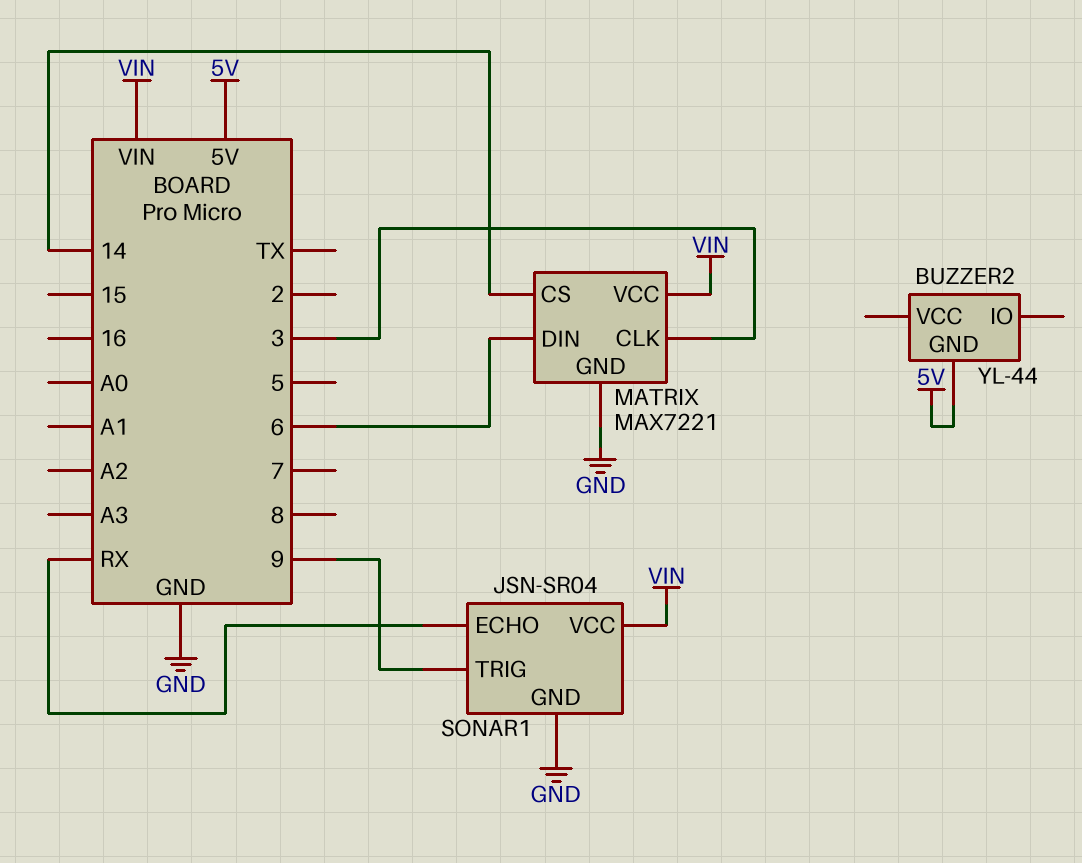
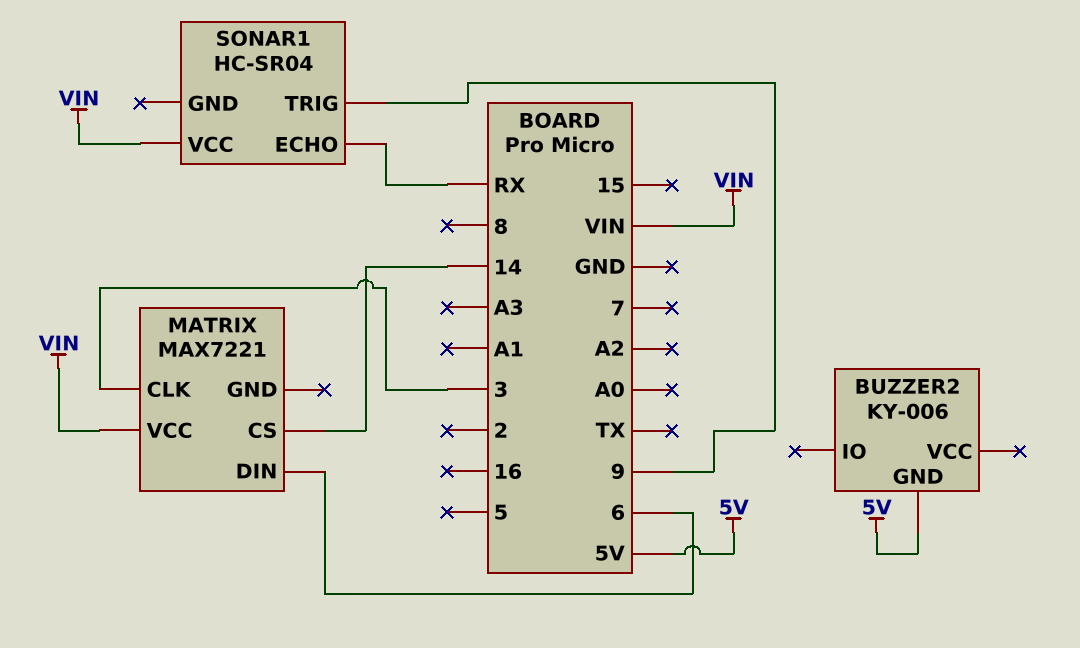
BUZZER2: YL-44 -> KY-006
MATRIX pin GND: GND -> none
SONAR1: JSN-SR04 -> HC-SR04
SONAR1 pin GND: GND -> none

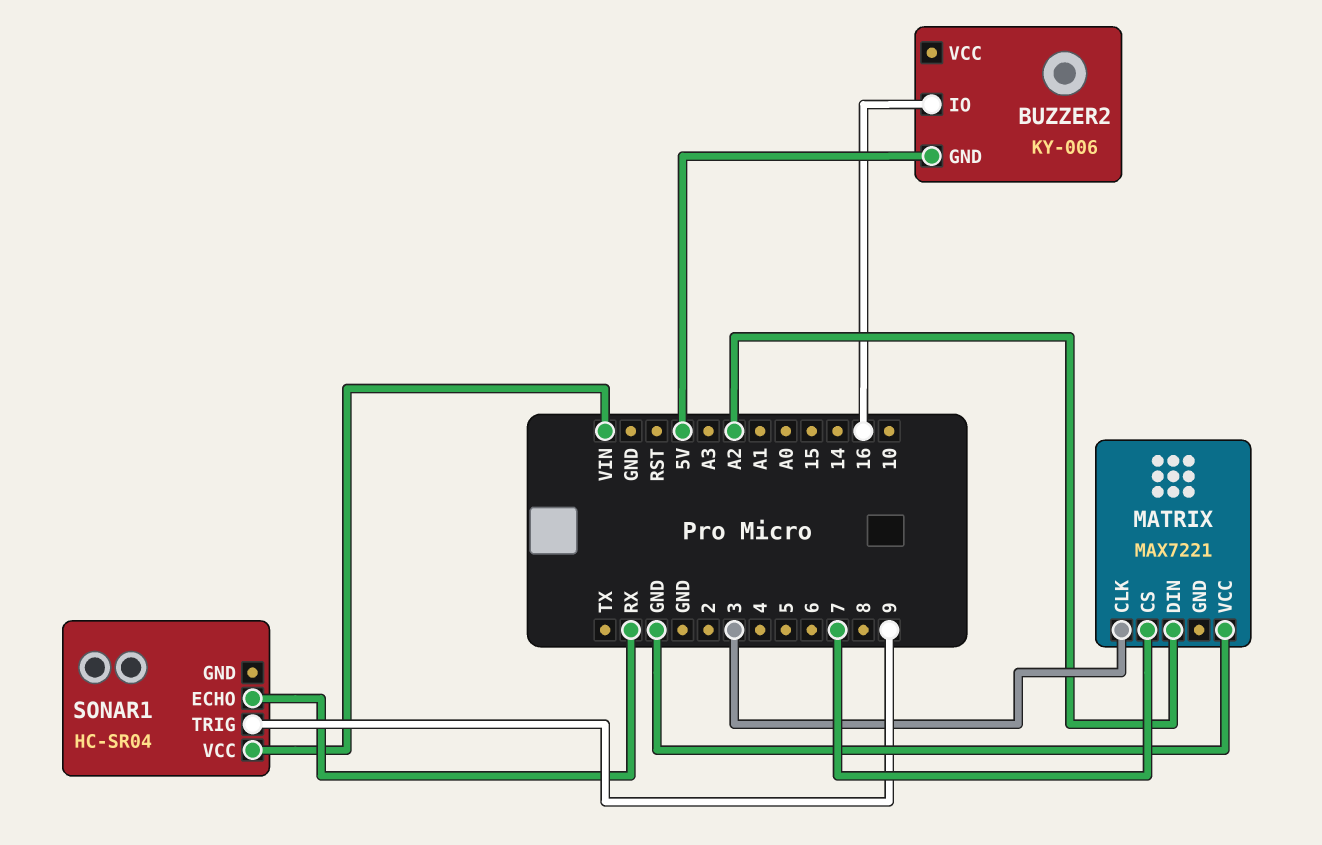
BUZZER2 pin IO: none -> 16
MATRIX pin CS: 14 -> 7
MATRIX pin DIN: 6 -> A2
MATRIX pin VCC: VIN -> GND

